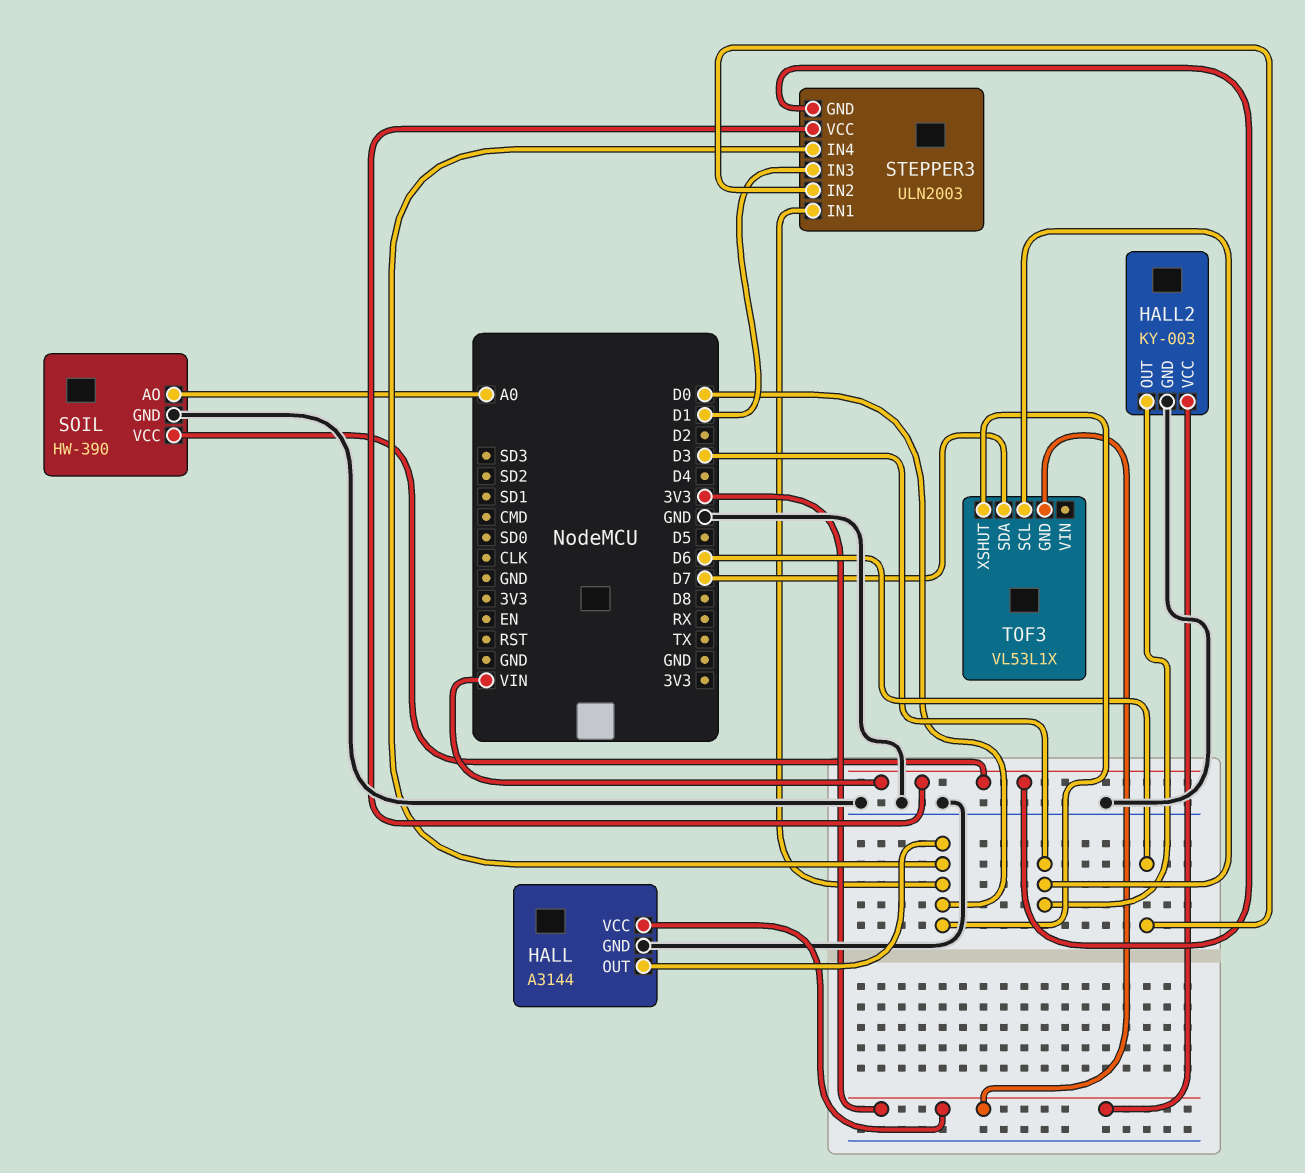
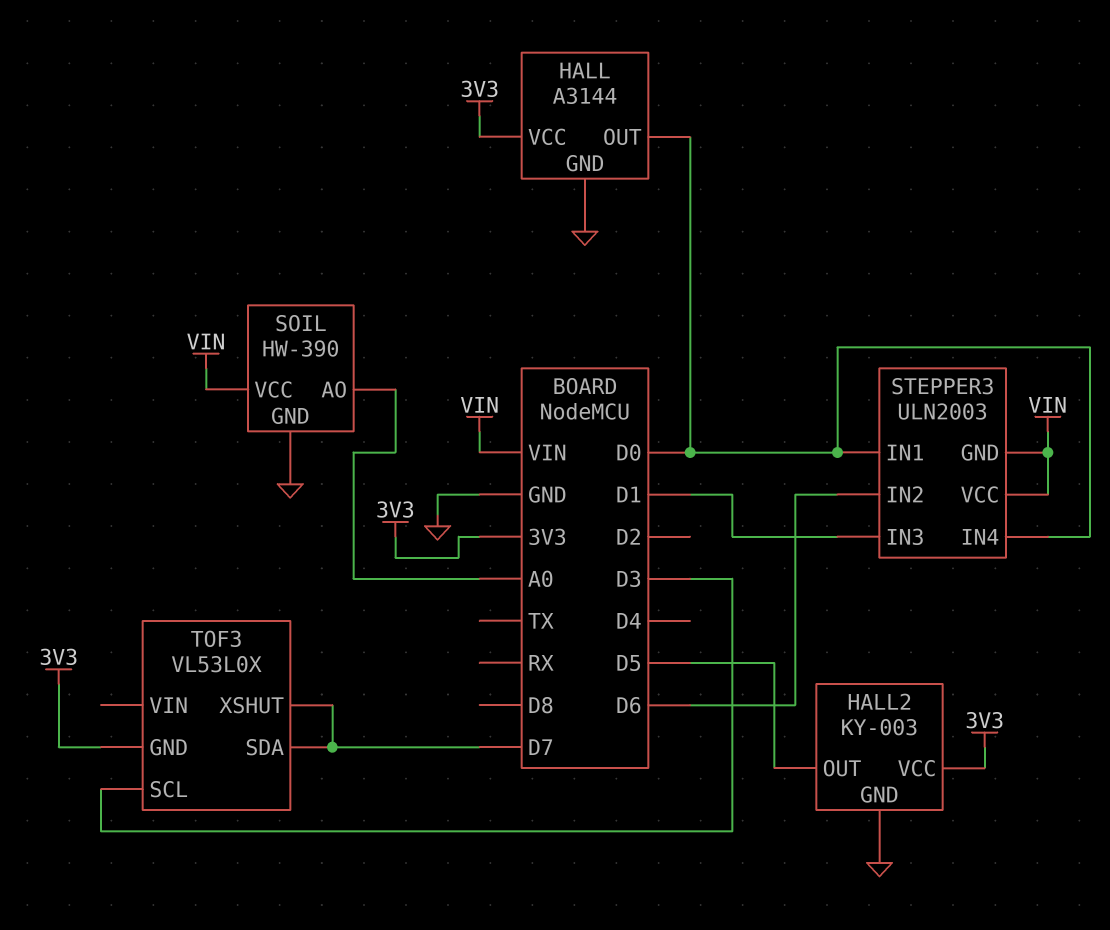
HALL2 pin OUT: D3 -> D5
TOF3: VL53L1X -> VL53L0X
TOF3 pin XSHUT: D0 -> D7

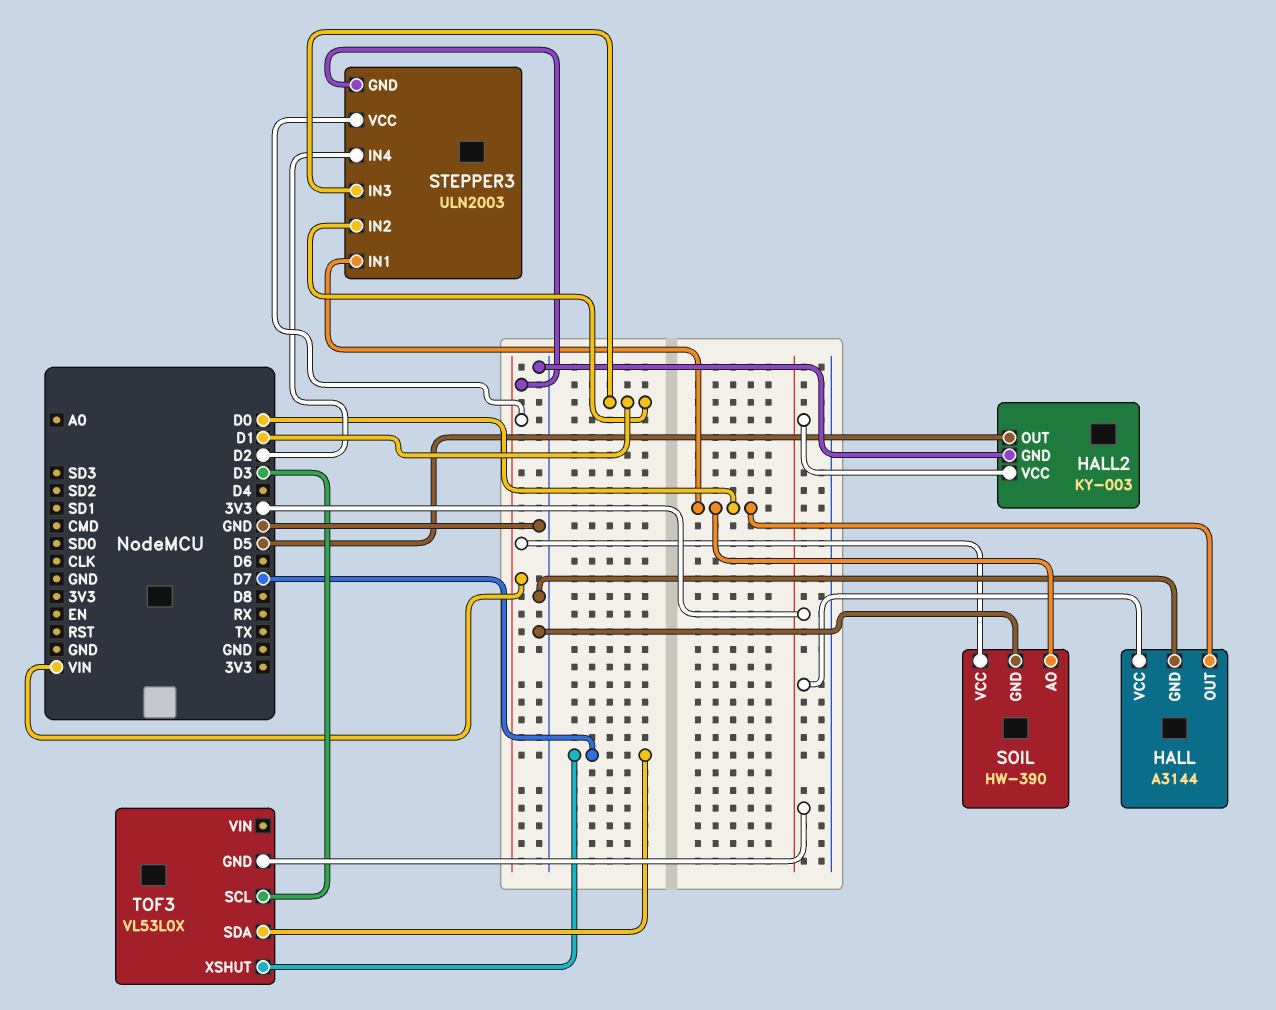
SOIL pin AO: A0 -> D0
STEPPER3 pin IN2: D6 -> D1
STEPPER3 pin IN4: D0 -> D2

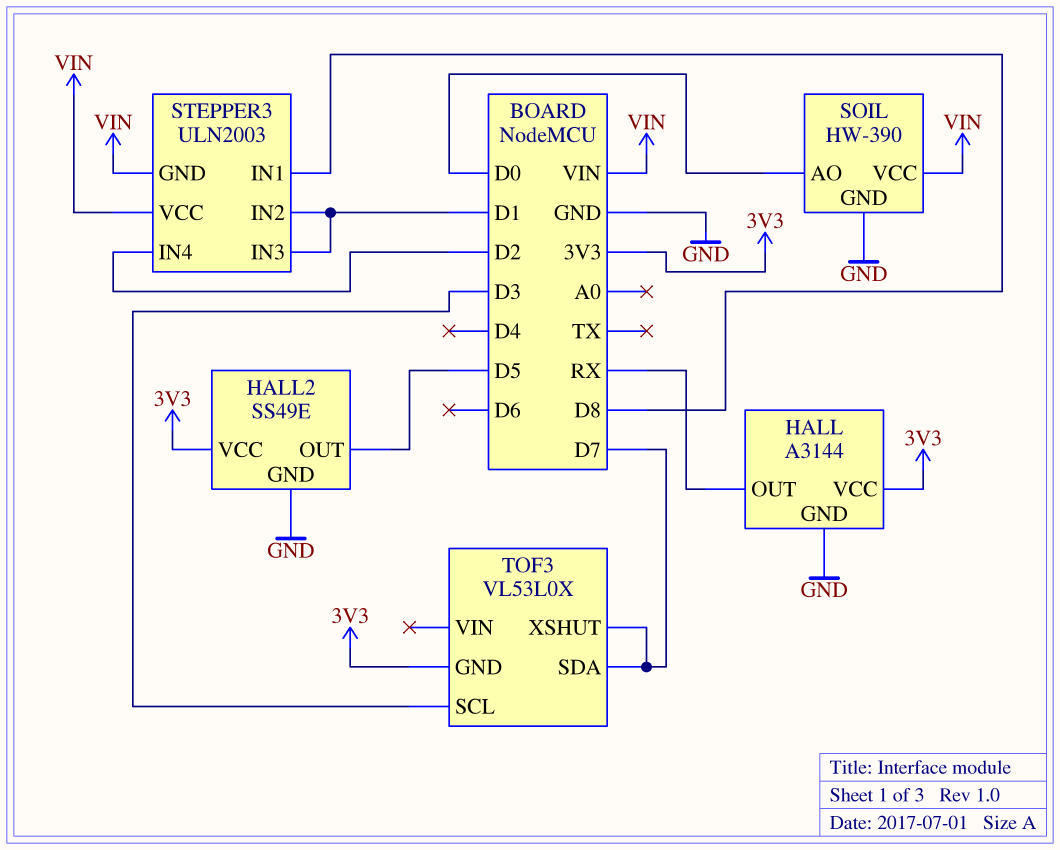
HALL pin OUT: D0 -> RX
HALL2: KY-003 -> SS49E
STEPPER3 pin IN1: D0 -> D8

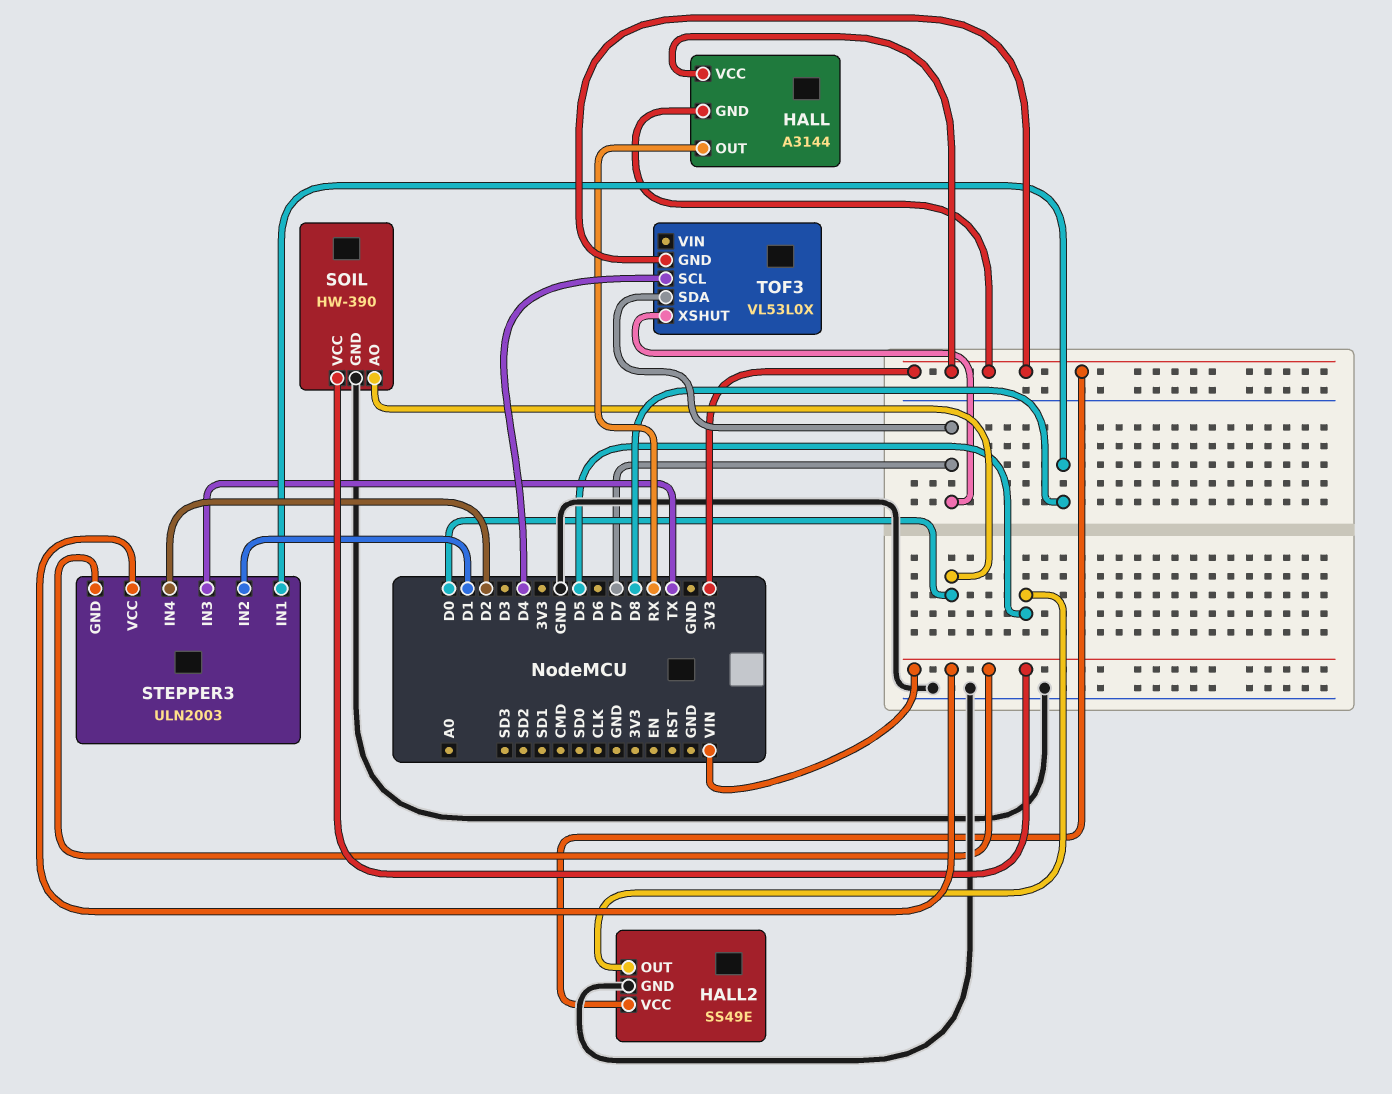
HALL pin GND: GND -> 3V3
STEPPER3 pin IN3: D1 -> TX
TOF3 pin SCL: D3 -> D4

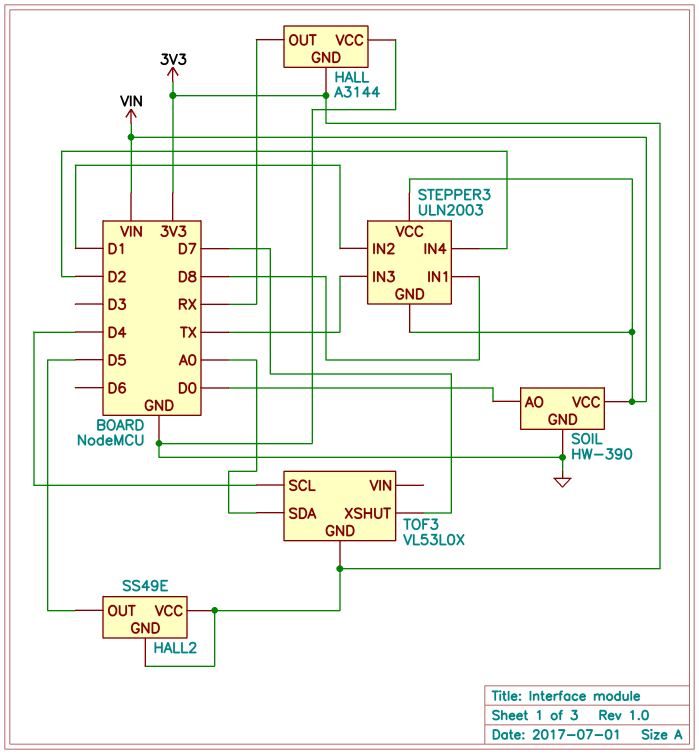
HALL pin VCC: 3V3 -> GND
HALL2 pin GND: GND -> 3V3
TOF3 pin SDA: D7 -> A0

